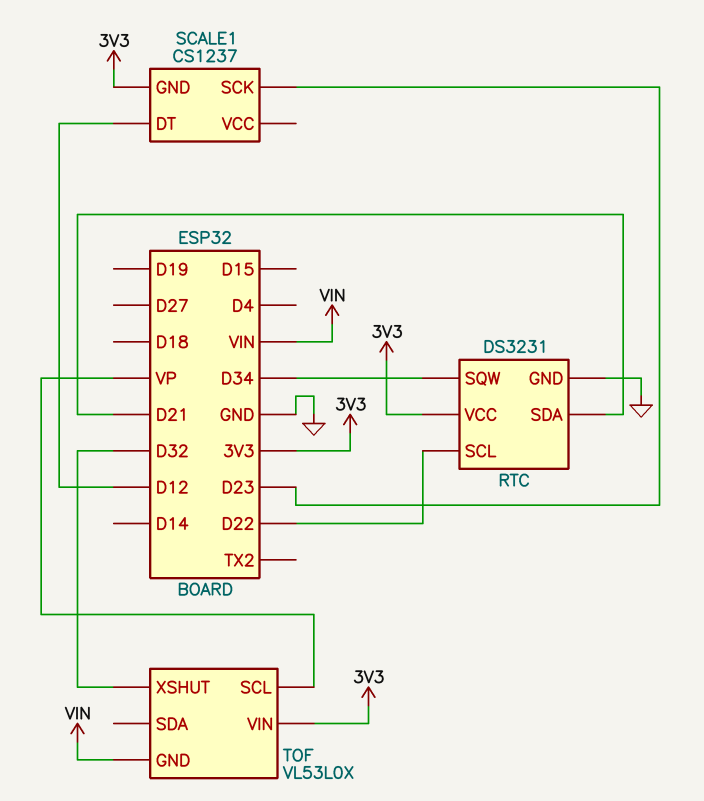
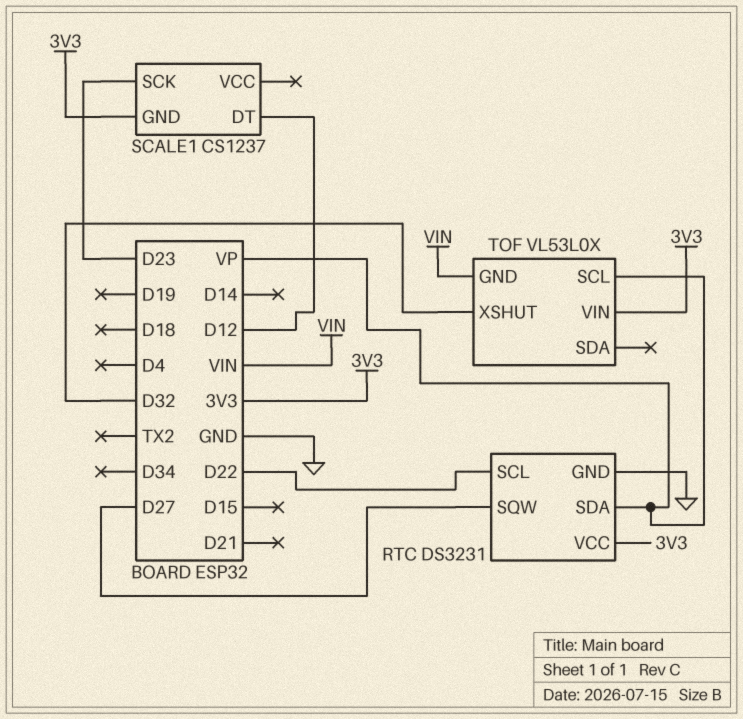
RTC pin SDA: D21 -> VP
RTC pin SQW: D34 -> D27

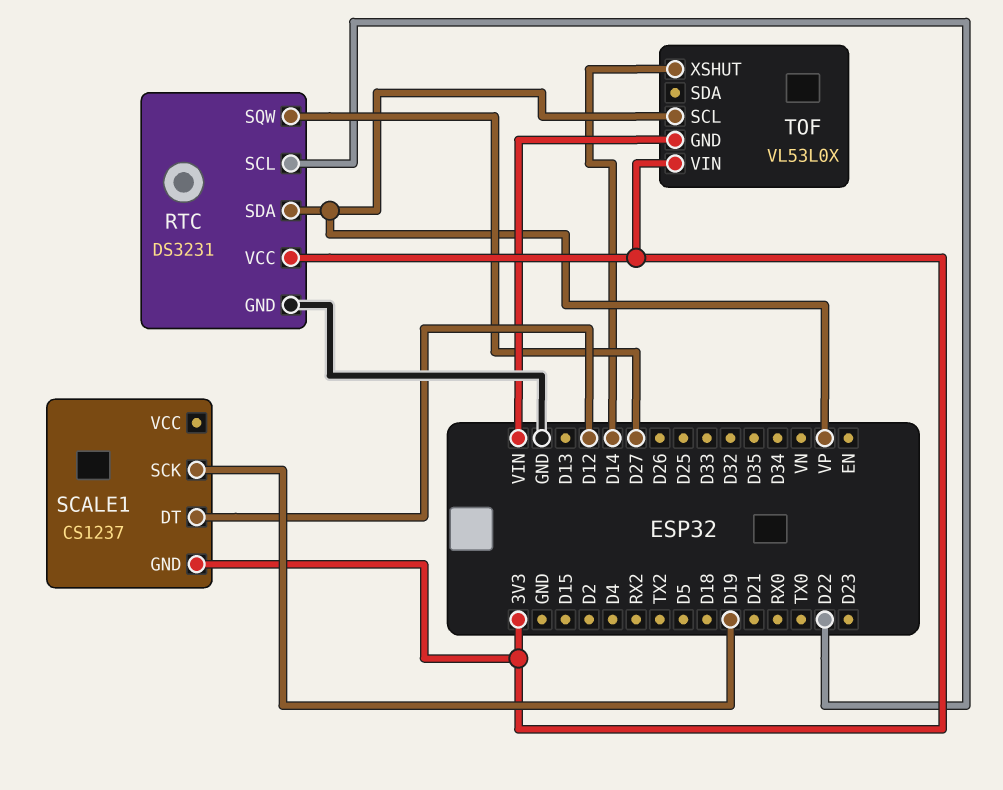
SCALE1 pin SCK: D23 -> D19
TOF pin XSHUT: D32 -> D14

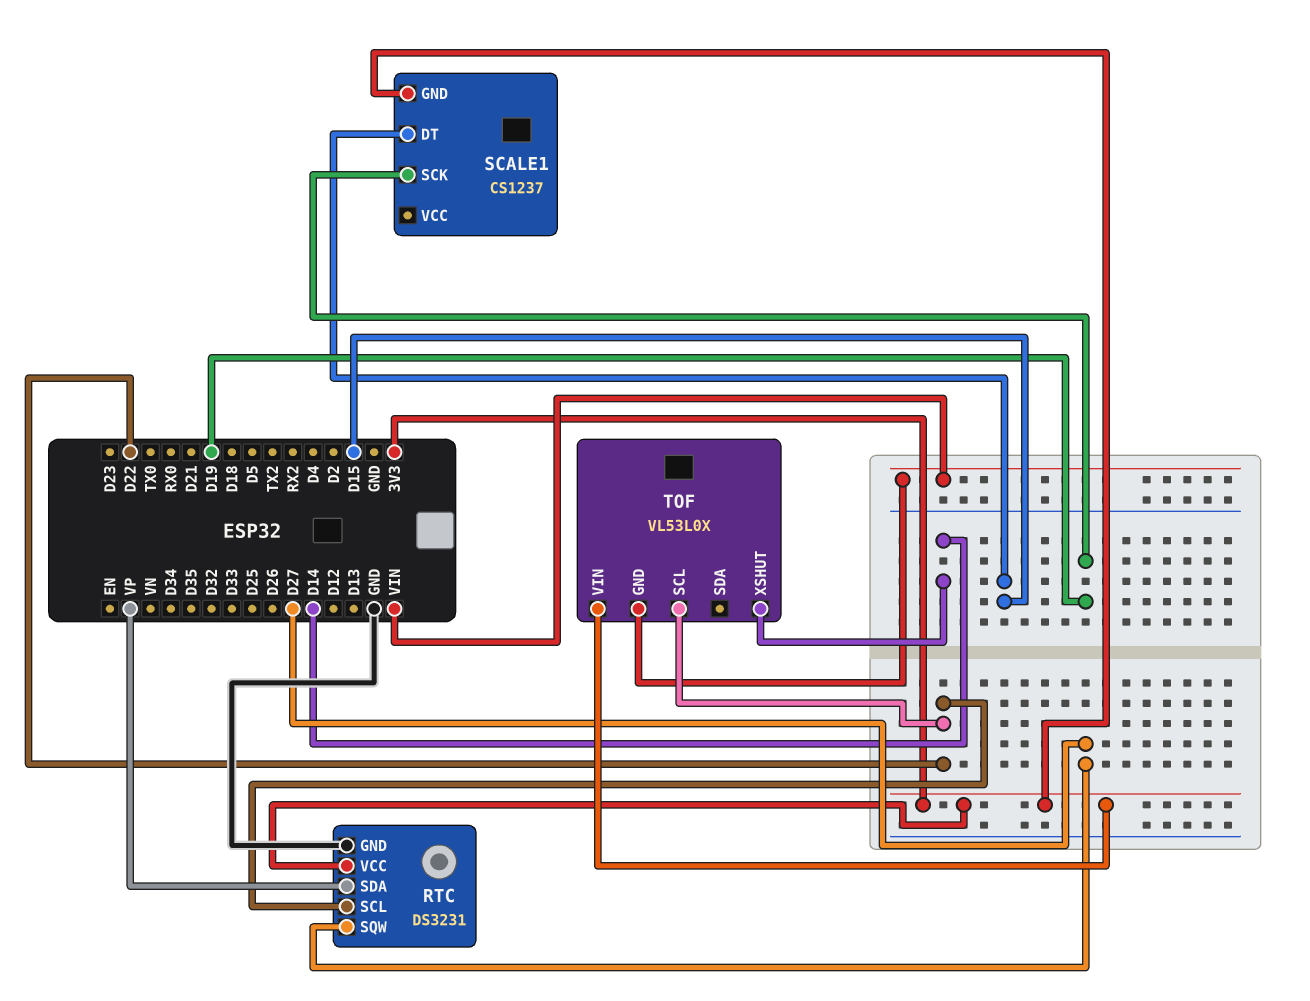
SCALE1 pin DT: D12 -> D15
TOF pin SCL: VP -> D22

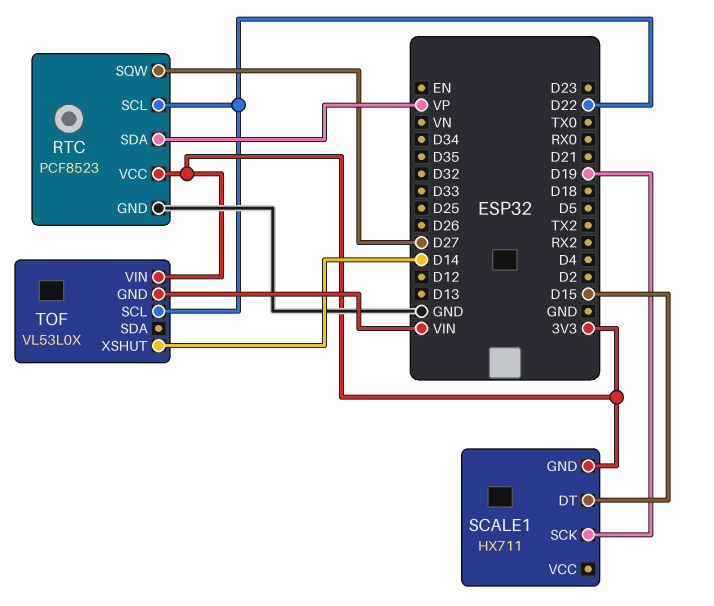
RTC: DS3231 -> PCF8523
SCALE1: CS1237 -> HX711

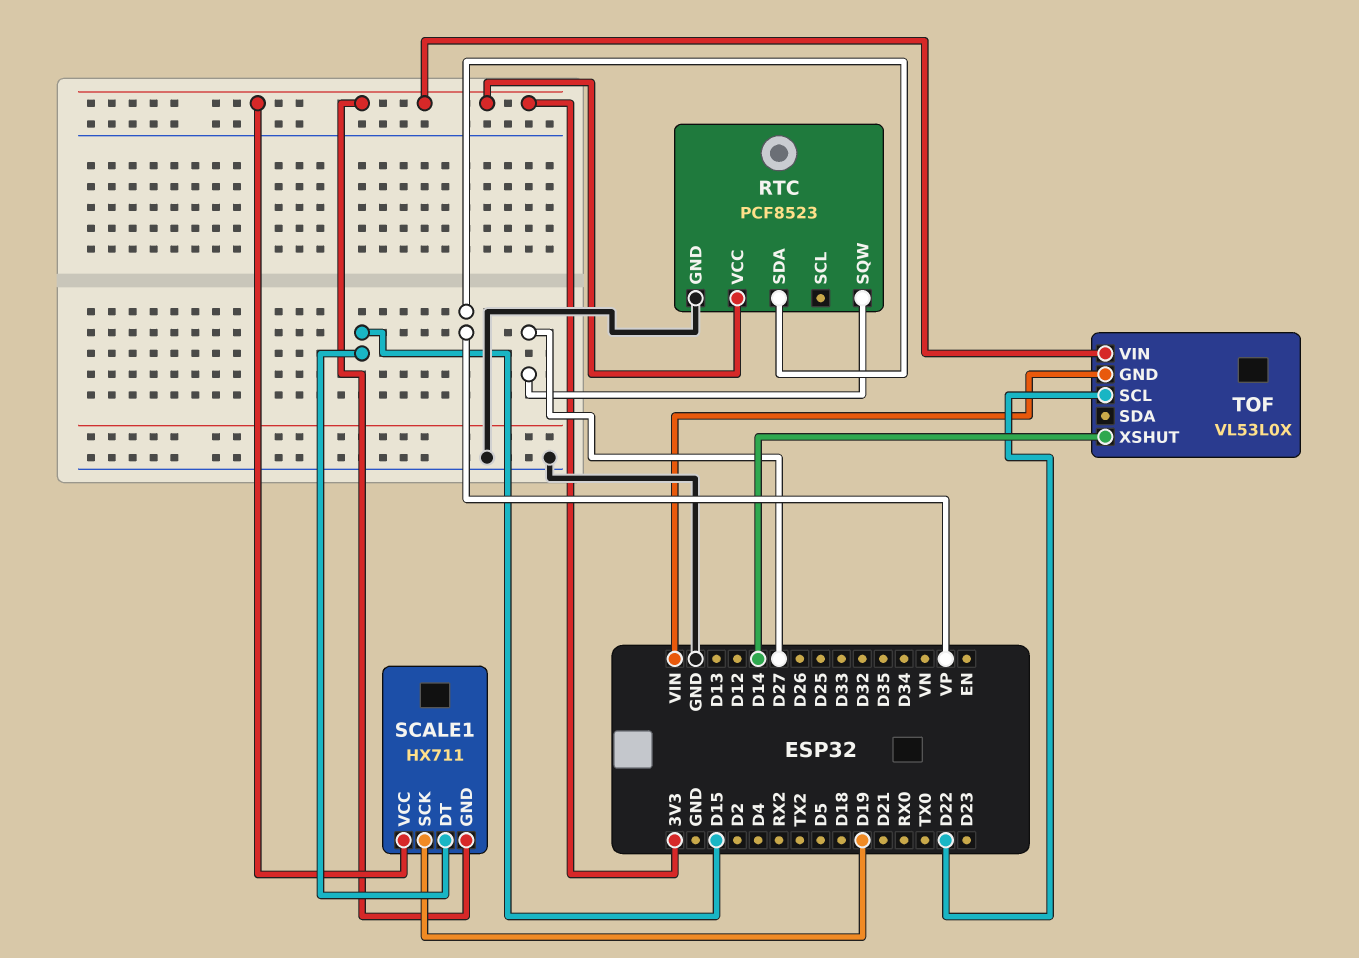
RTC pin SCL: D22 -> none
SCALE1 pin VCC: none -> 3V3

